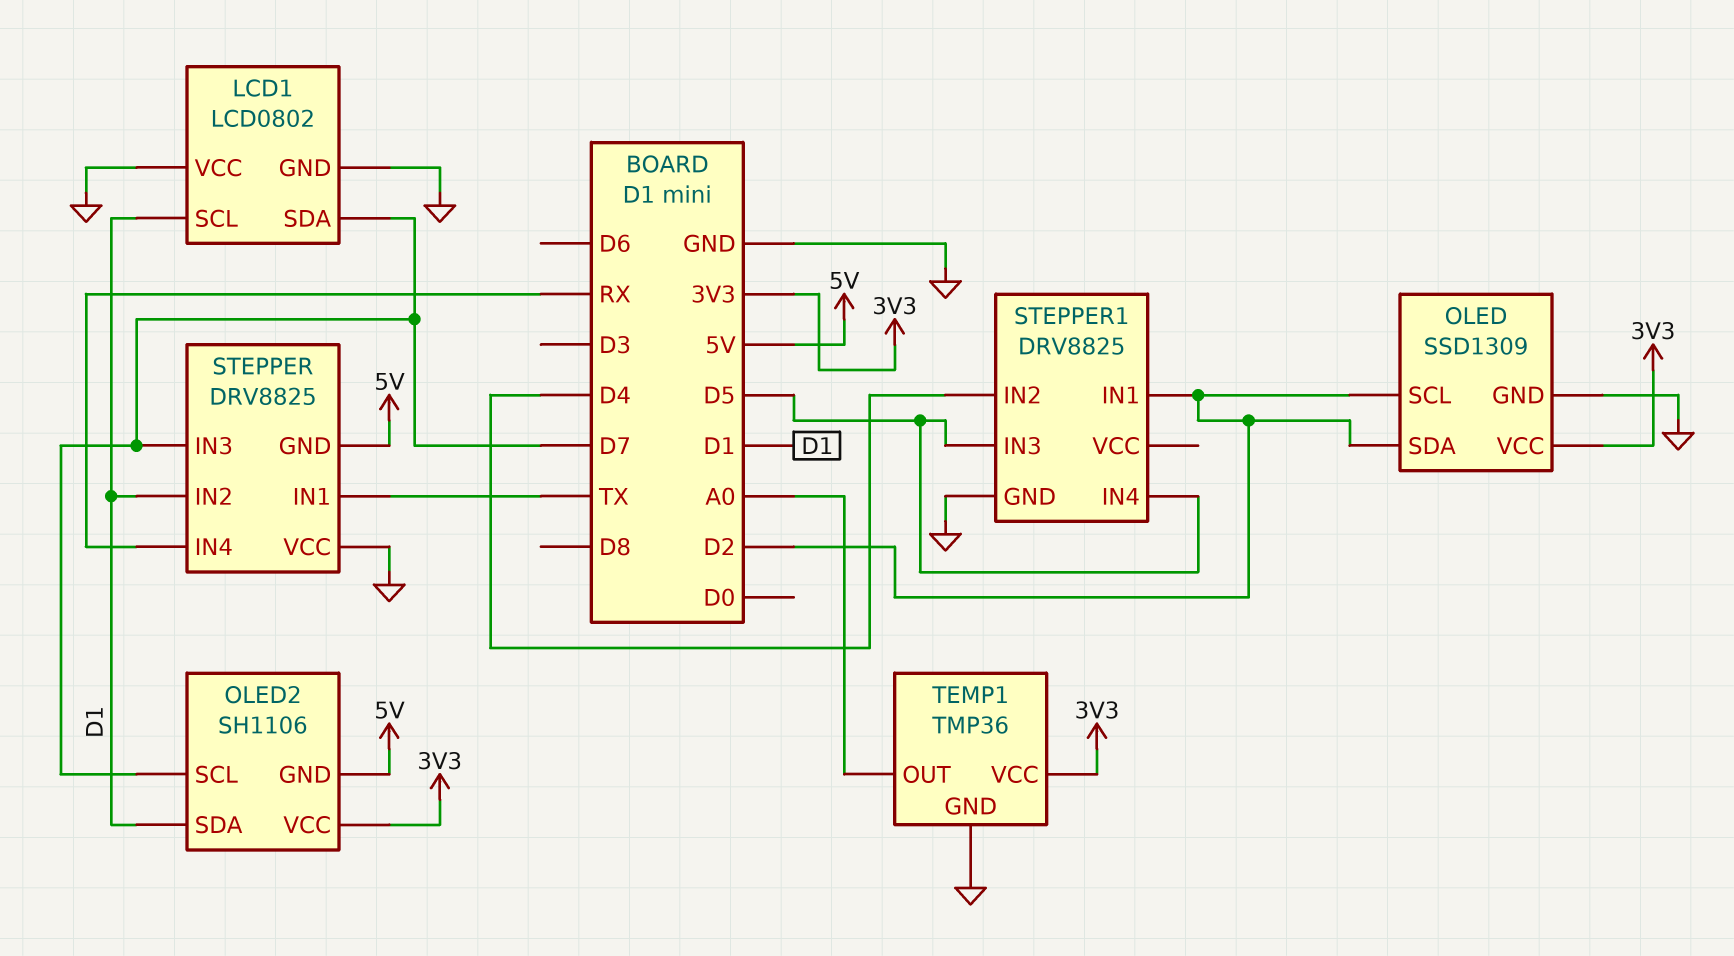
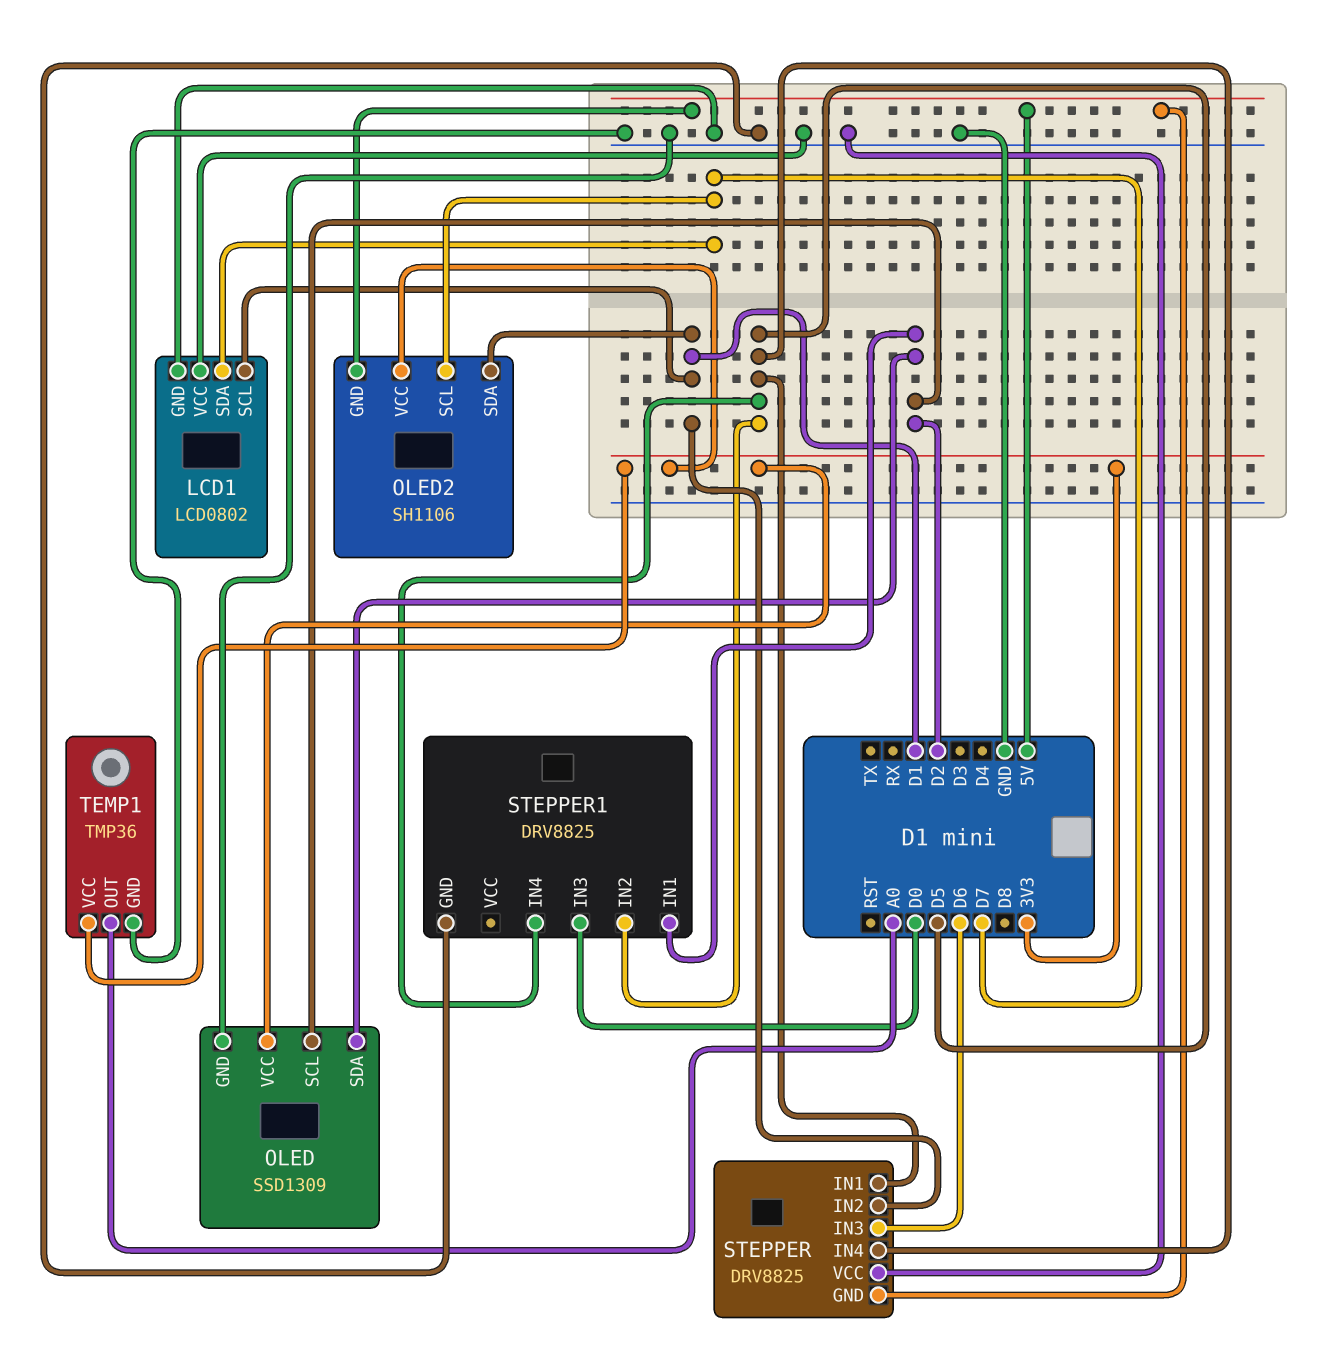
STEPPER pin IN1: TX -> D5
STEPPER pin IN3: D7 -> D6
STEPPER pin IN4: RX -> D5
STEPPER1 pin IN2: D4 -> D5
STEPPER1 pin IN3: D5 -> D0

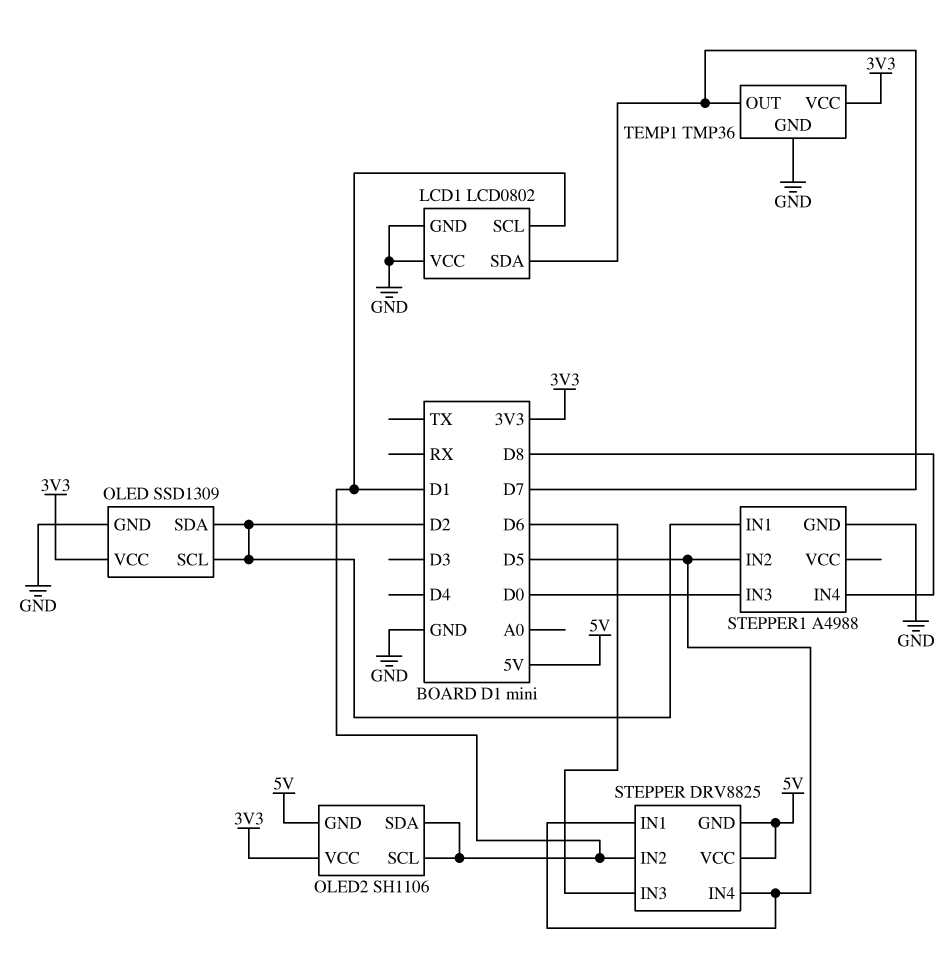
OLED2 pin SCL: D7 -> D1
STEPPER pin VCC: GND -> 5V
STEPPER1: DRV8825 -> A4988
STEPPER1 pin IN4: D5 -> D8
TEMP1 pin OUT: A0 -> D7

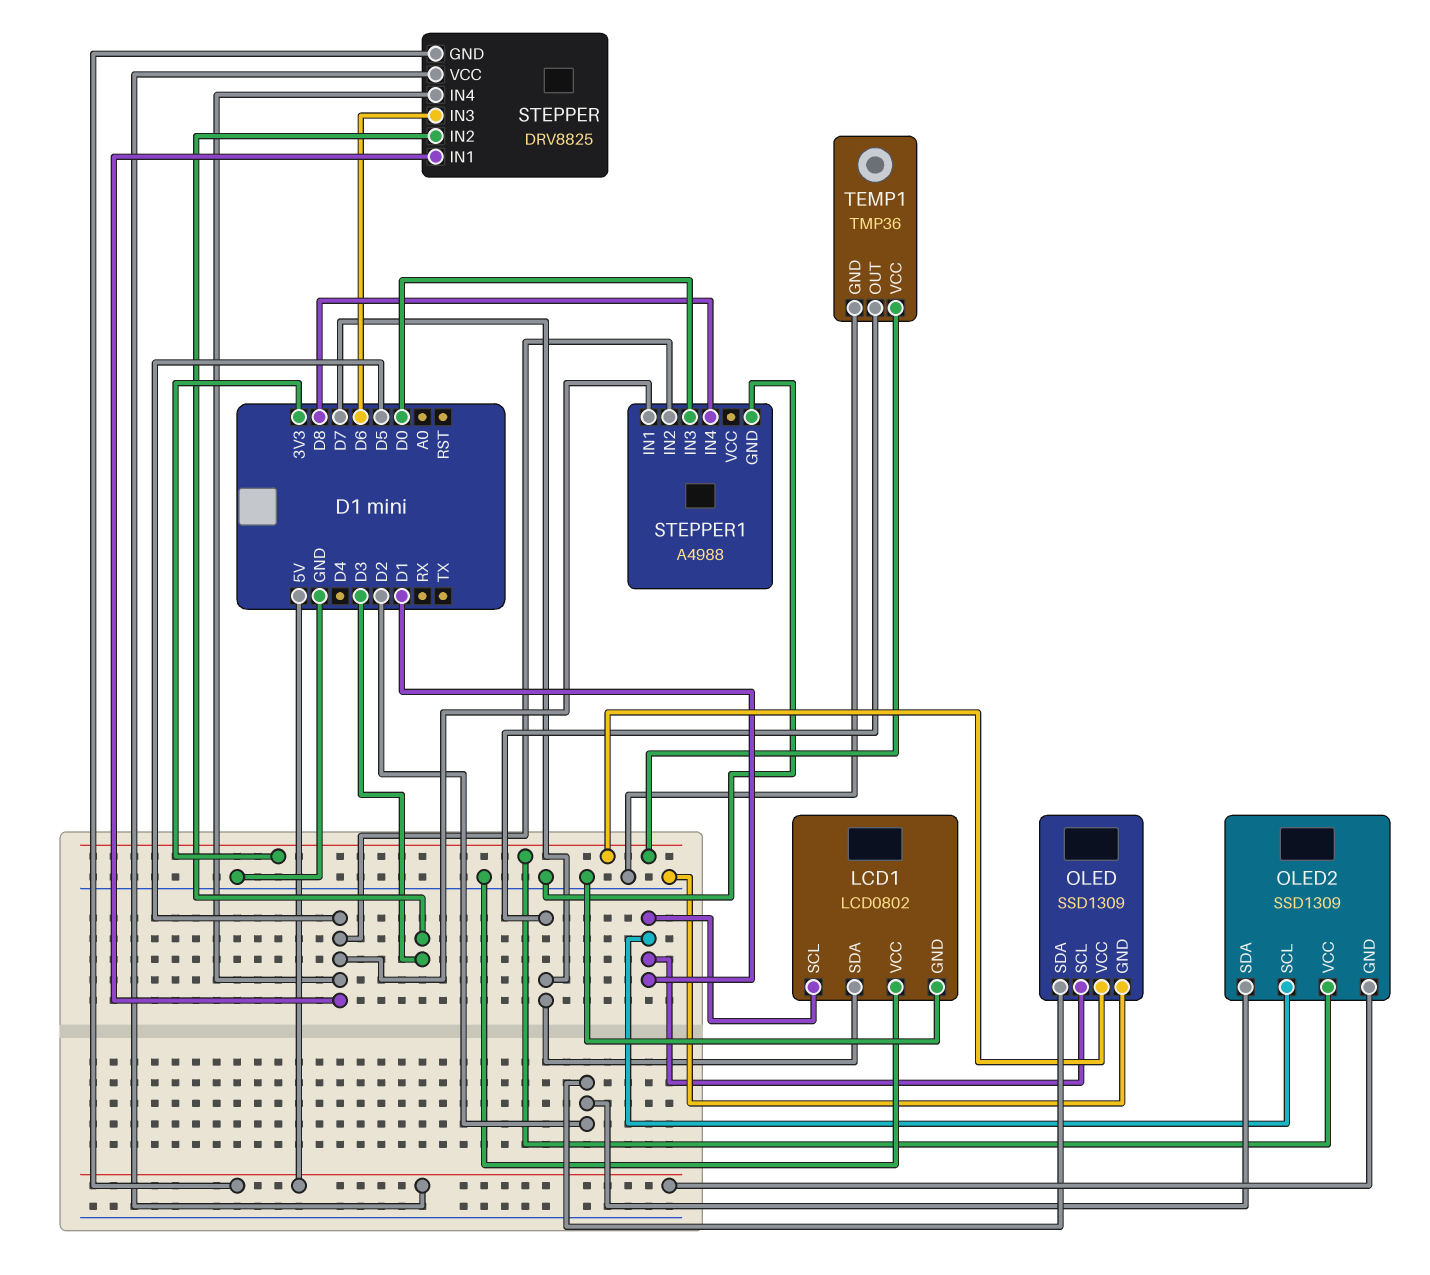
OLED pin SCL: D2 -> D1
OLED2: SH1106 -> SSD1309
OLED2 pin SDA: D1 -> D2
STEPPER pin IN2: D1 -> D3
STEPPER1 pin IN1: D2 -> D5

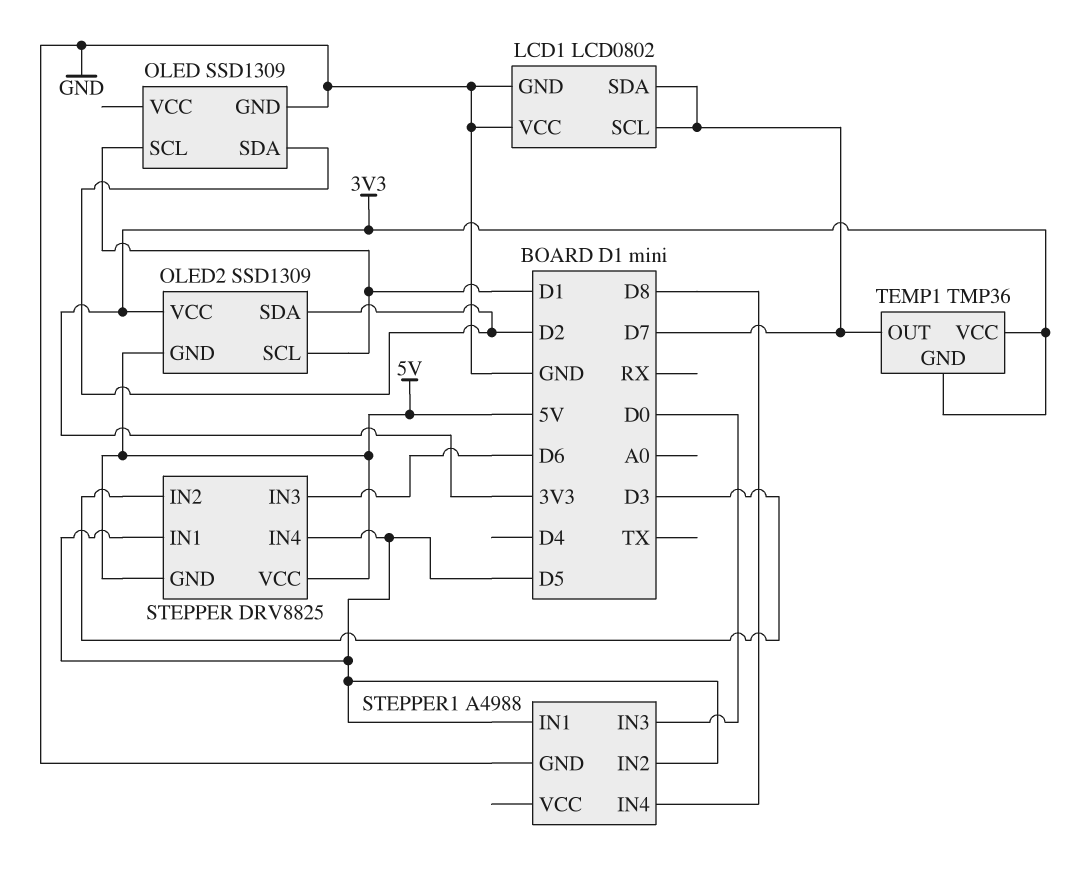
LCD1 pin SCL: D1 -> D7
OLED pin VCC: 3V3 -> none
TEMP1 pin GND: GND -> 3V3

